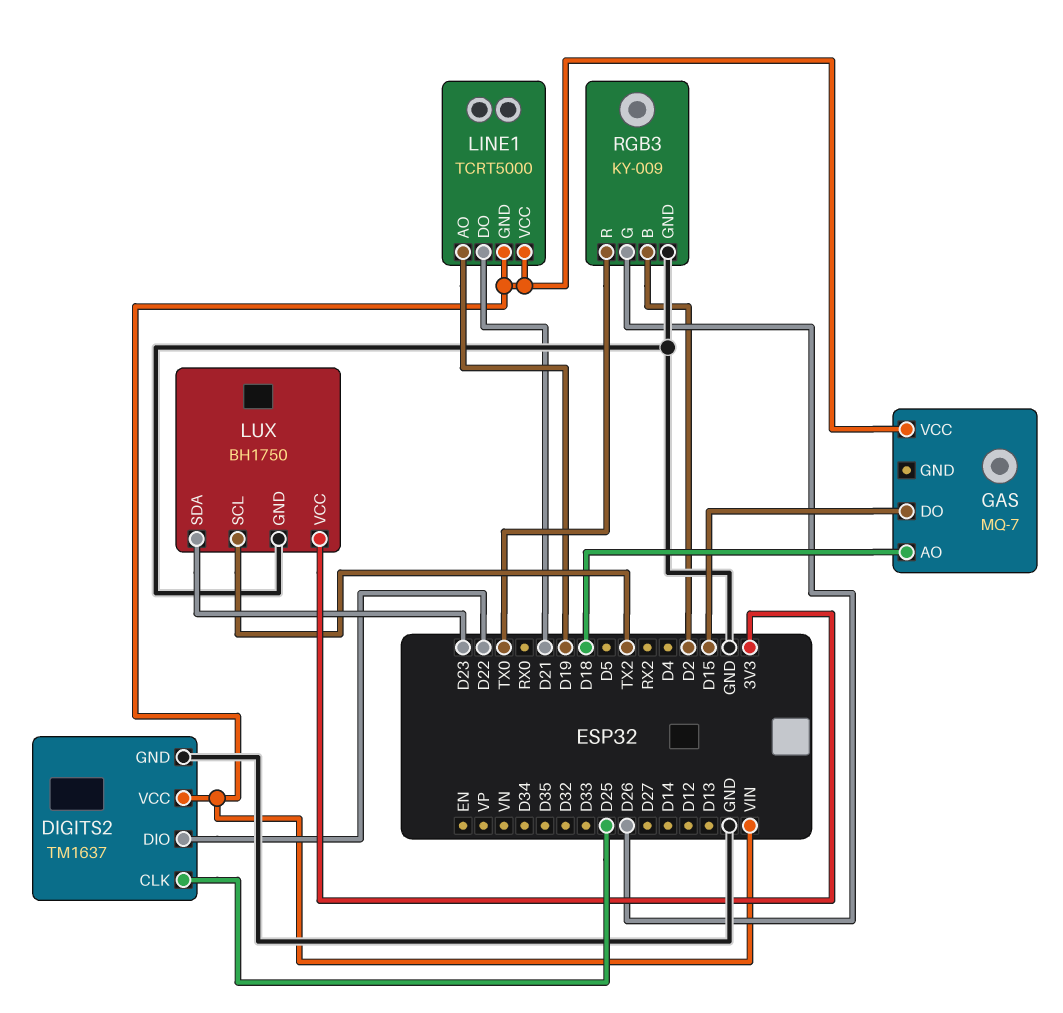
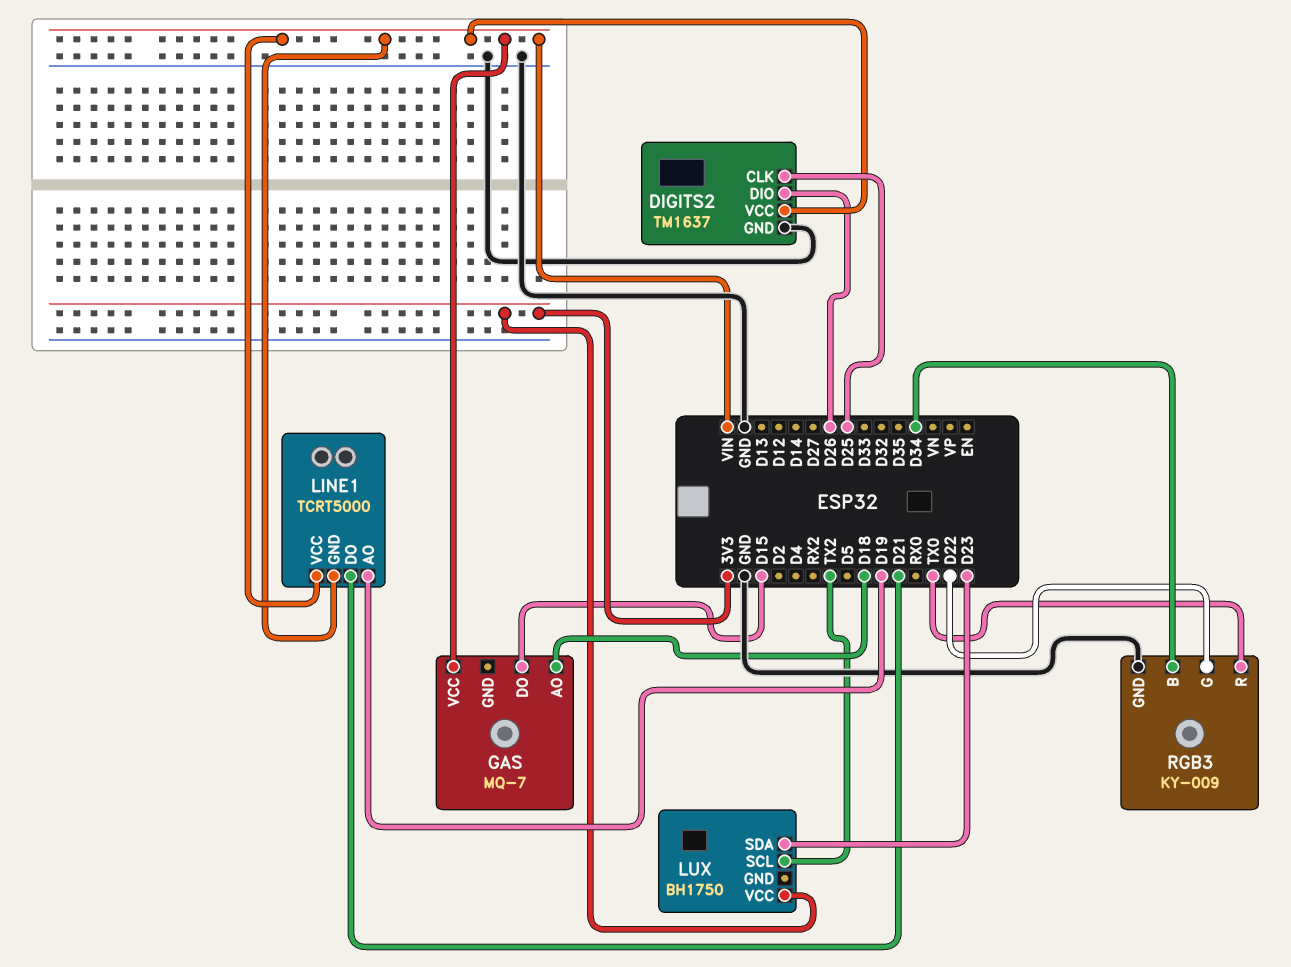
DIGITS2 pin DIO: D22 -> D26
LUX pin GND: GND -> none
RGB3 pin B: D2 -> D34
RGB3 pin G: D26 -> D22

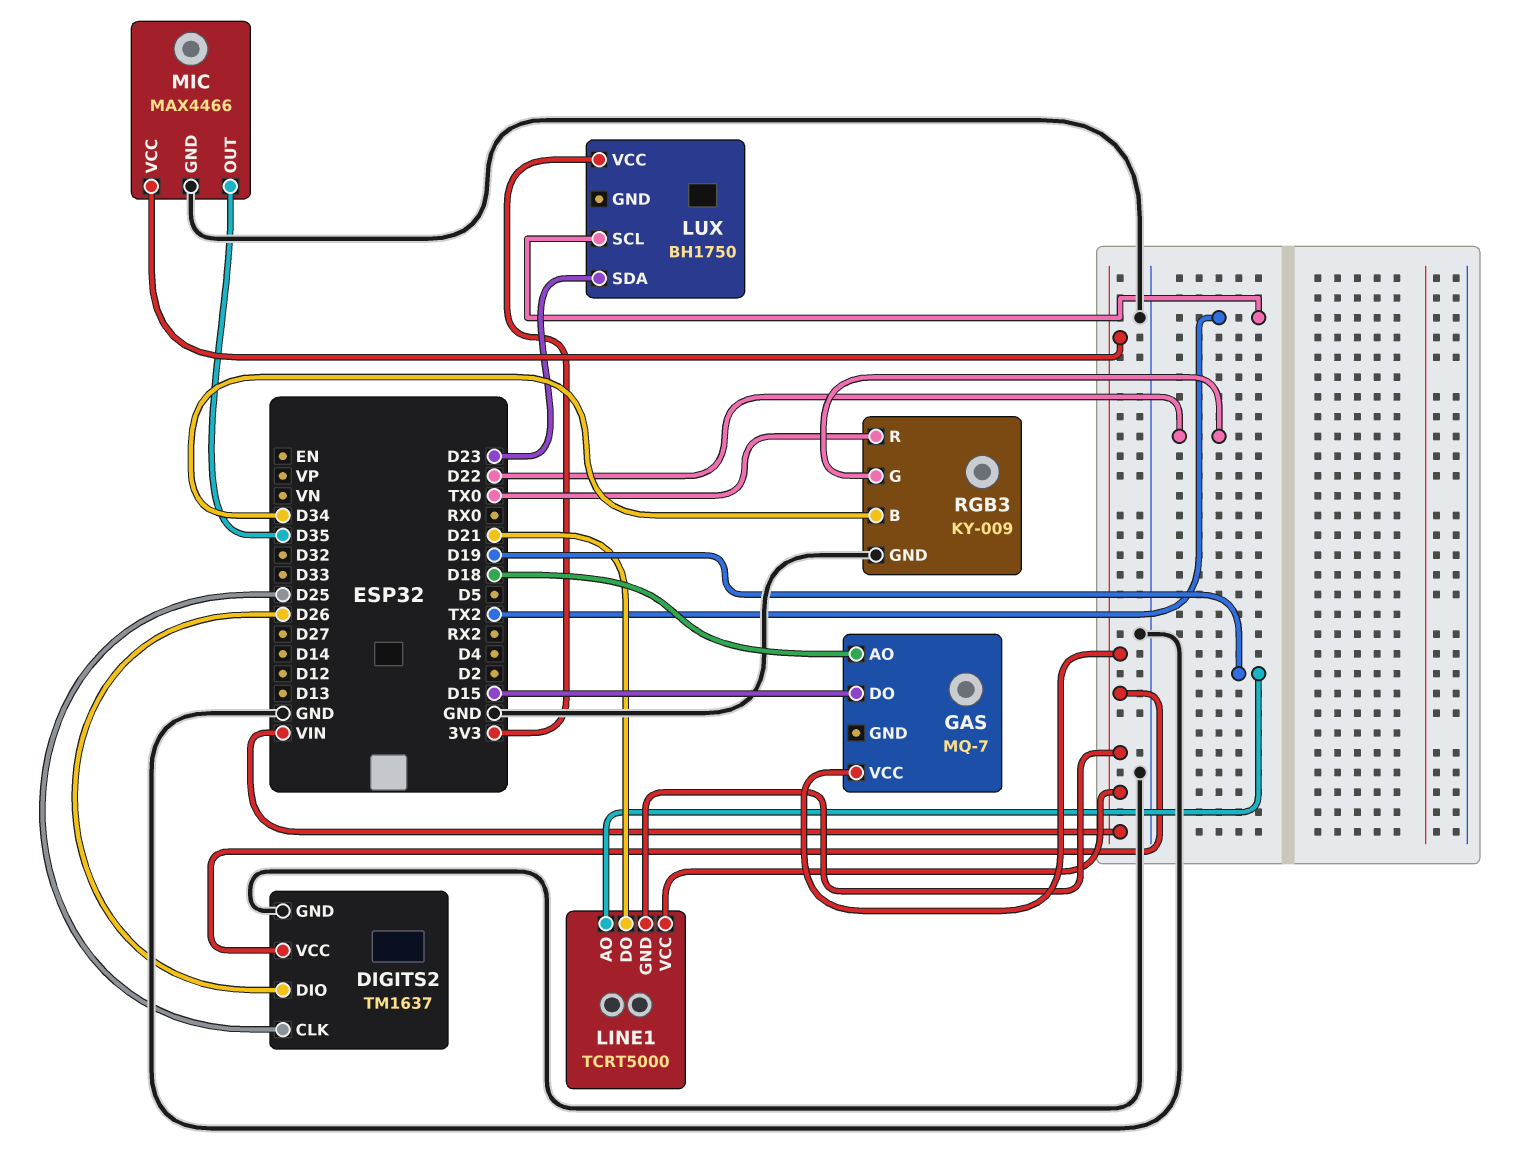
MIC: none -> MAX4466
MIC pin GND: none -> GND
MIC pin OUT: none -> D35
MIC pin VCC: none -> VIN

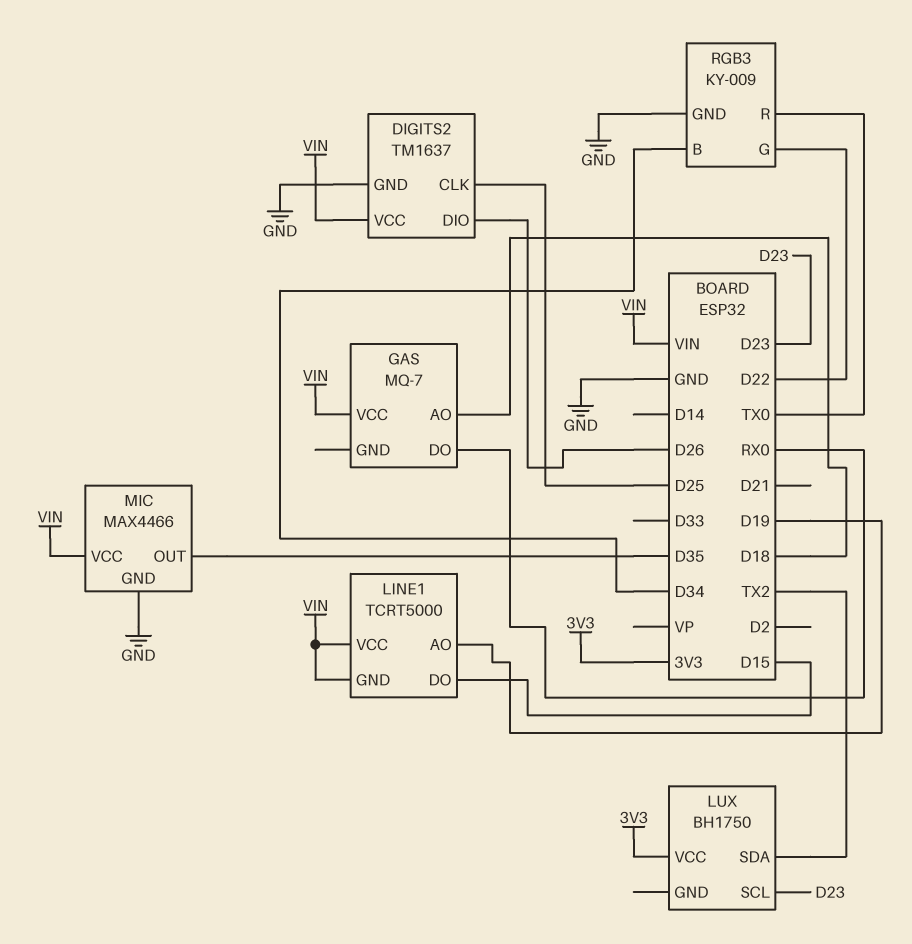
GAS pin DO: D15 -> RX0
LINE1 pin DO: D21 -> D15
LUX pin SCL: TX2 -> D23
LUX pin SDA: D23 -> TX2

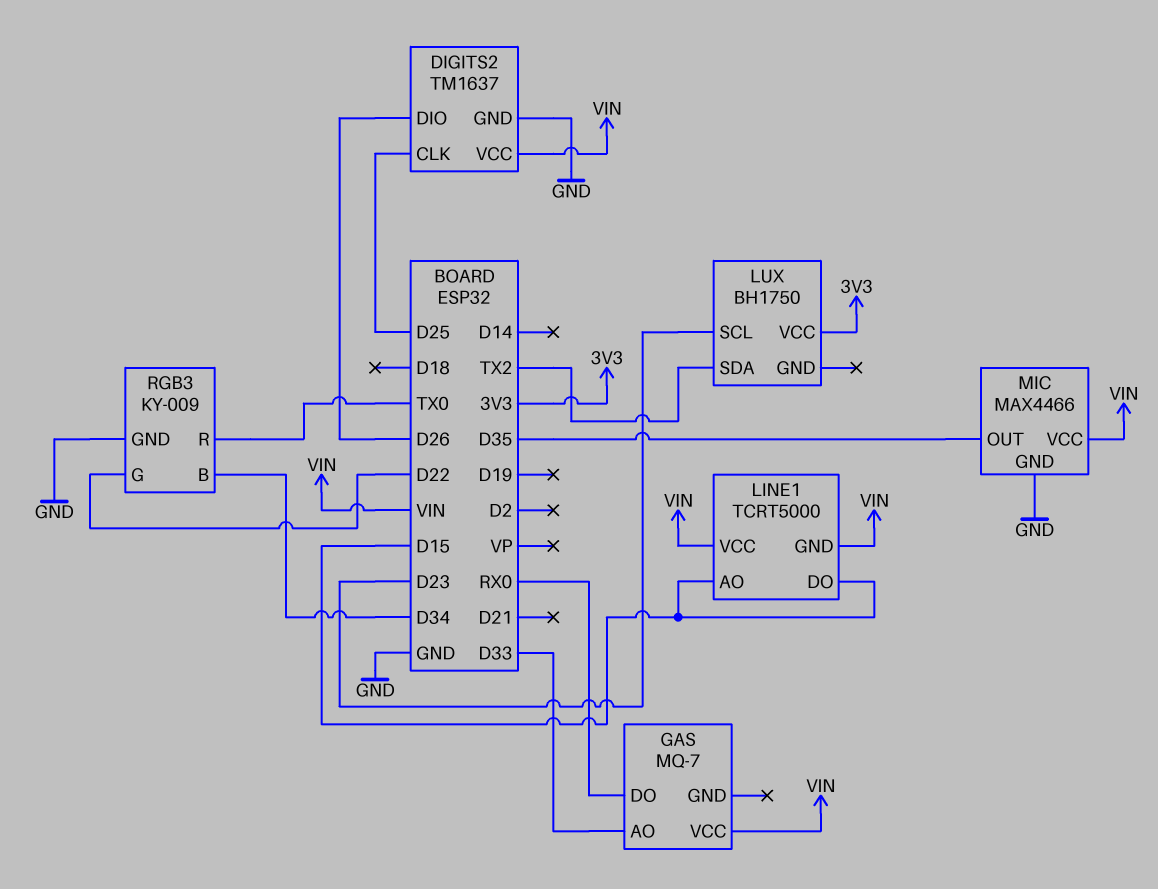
GAS pin AO: D18 -> D33
LINE1 pin AO: D19 -> D15

